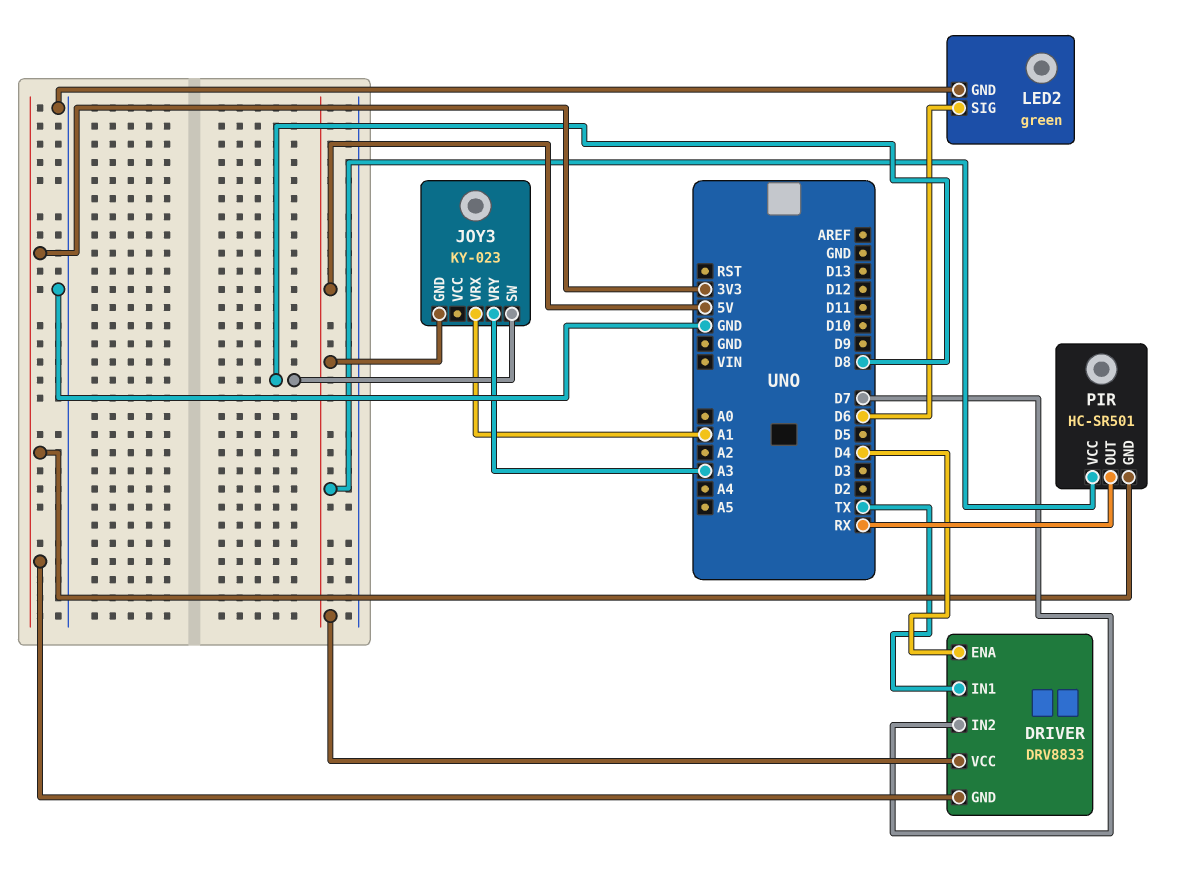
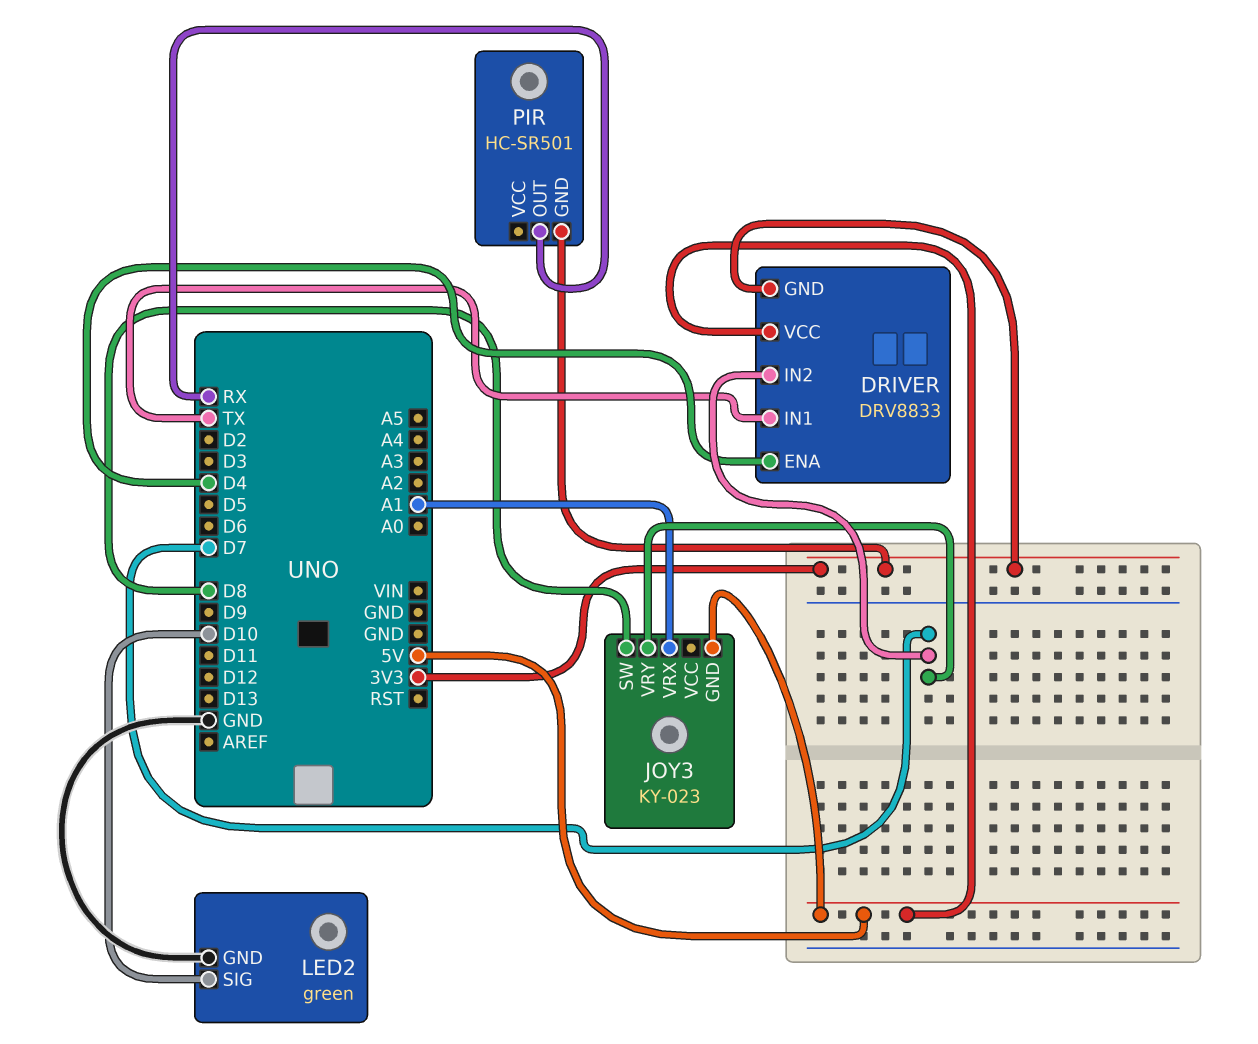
JOY3 pin VRY: A3 -> D7
LED2 pin SIG: D6 -> D10
PIR pin VCC: 5V -> none

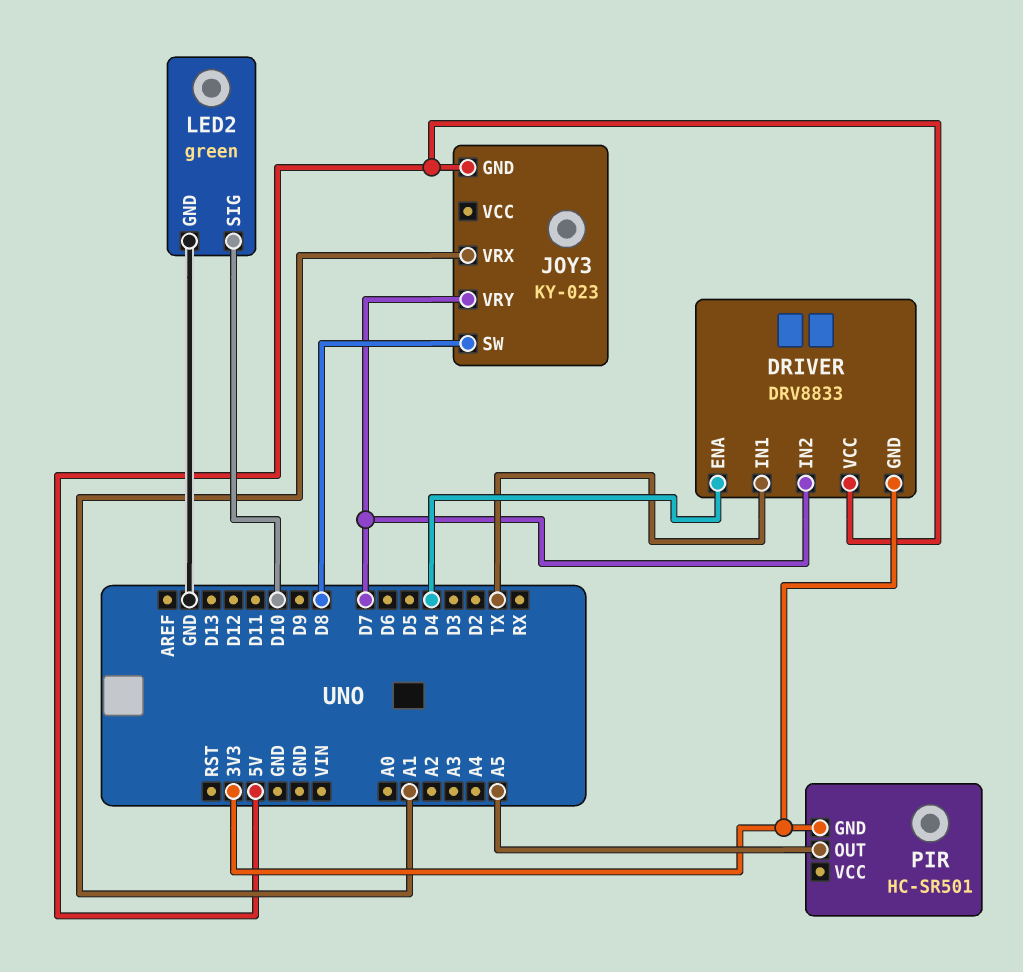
PIR pin OUT: RX -> A5

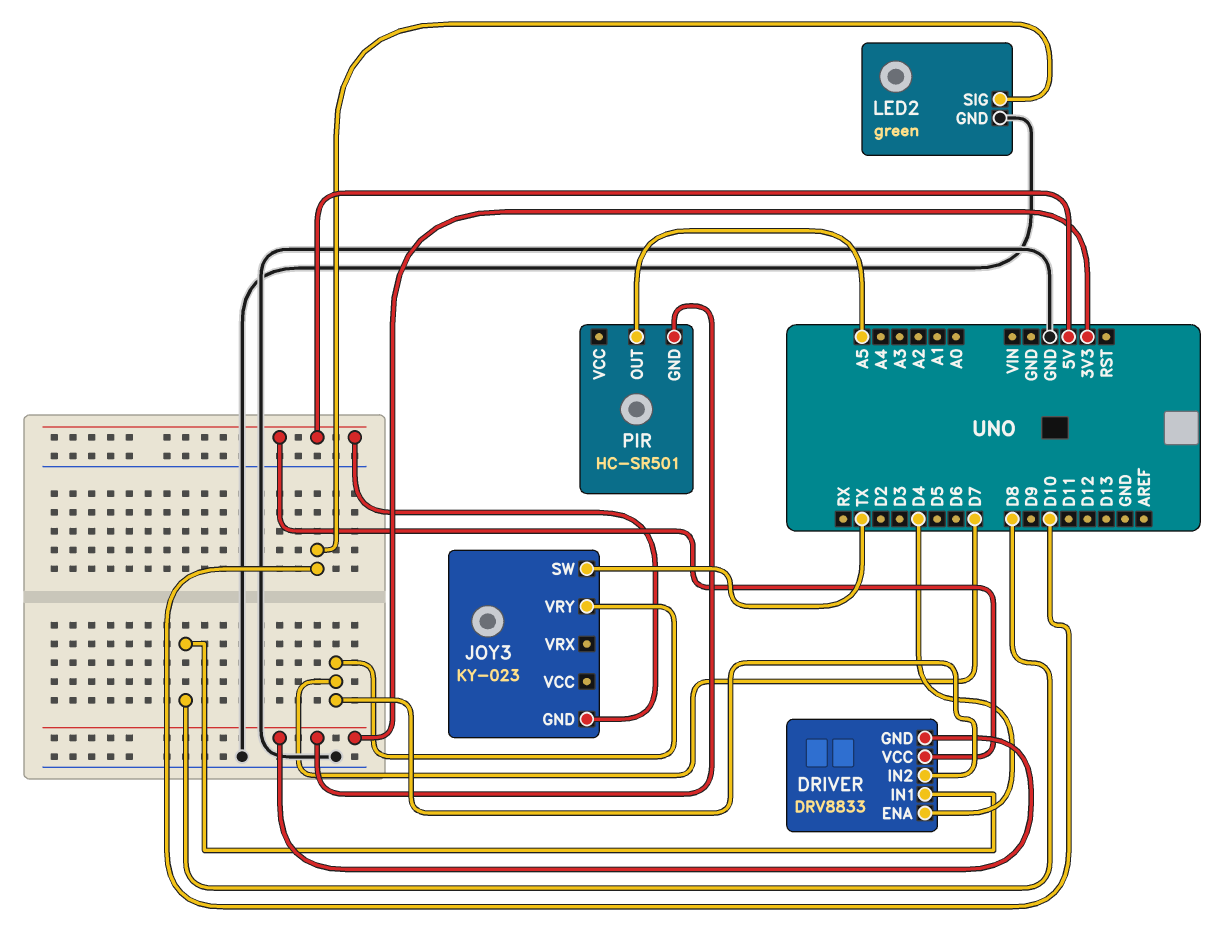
DRIVER pin IN1: TX -> D8
JOY3 pin SW: D8 -> TX
JOY3 pin VRX: A1 -> none

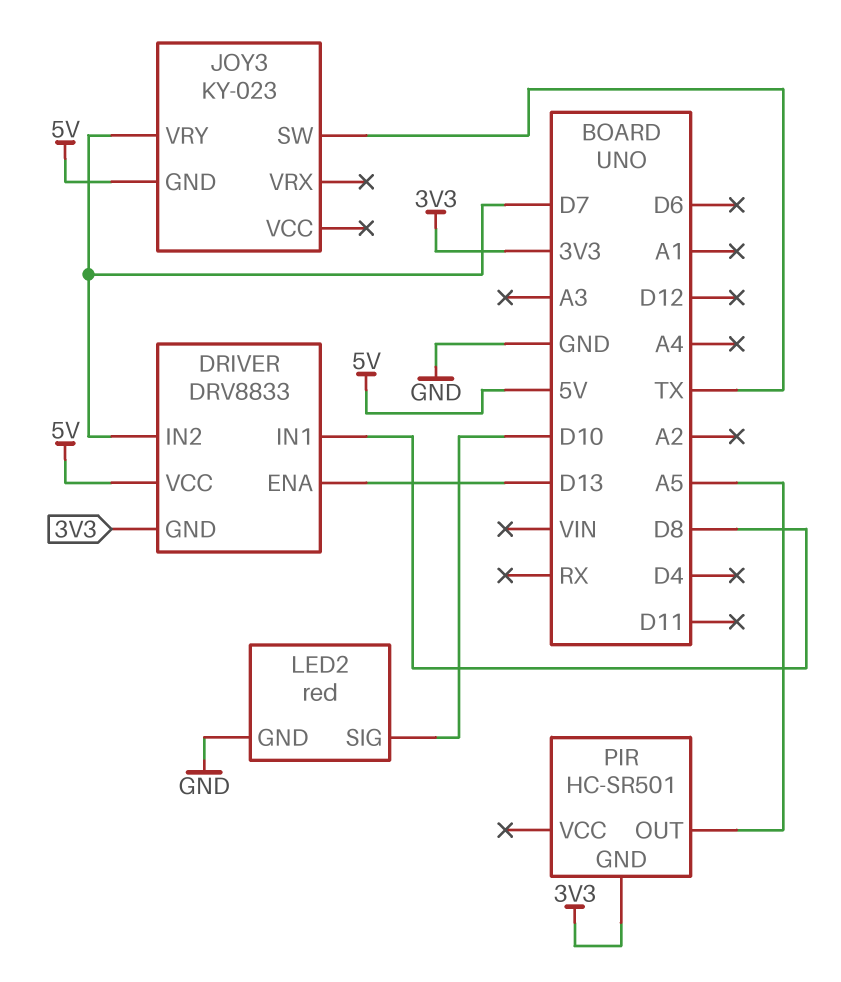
DRIVER pin ENA: D4 -> D13
LED2: green -> red

